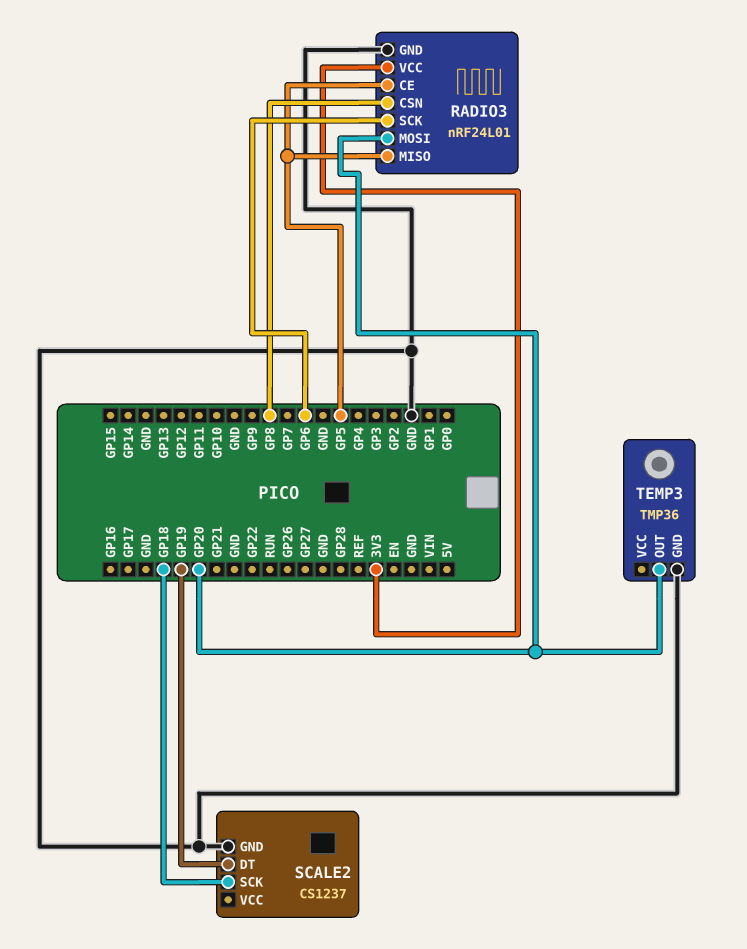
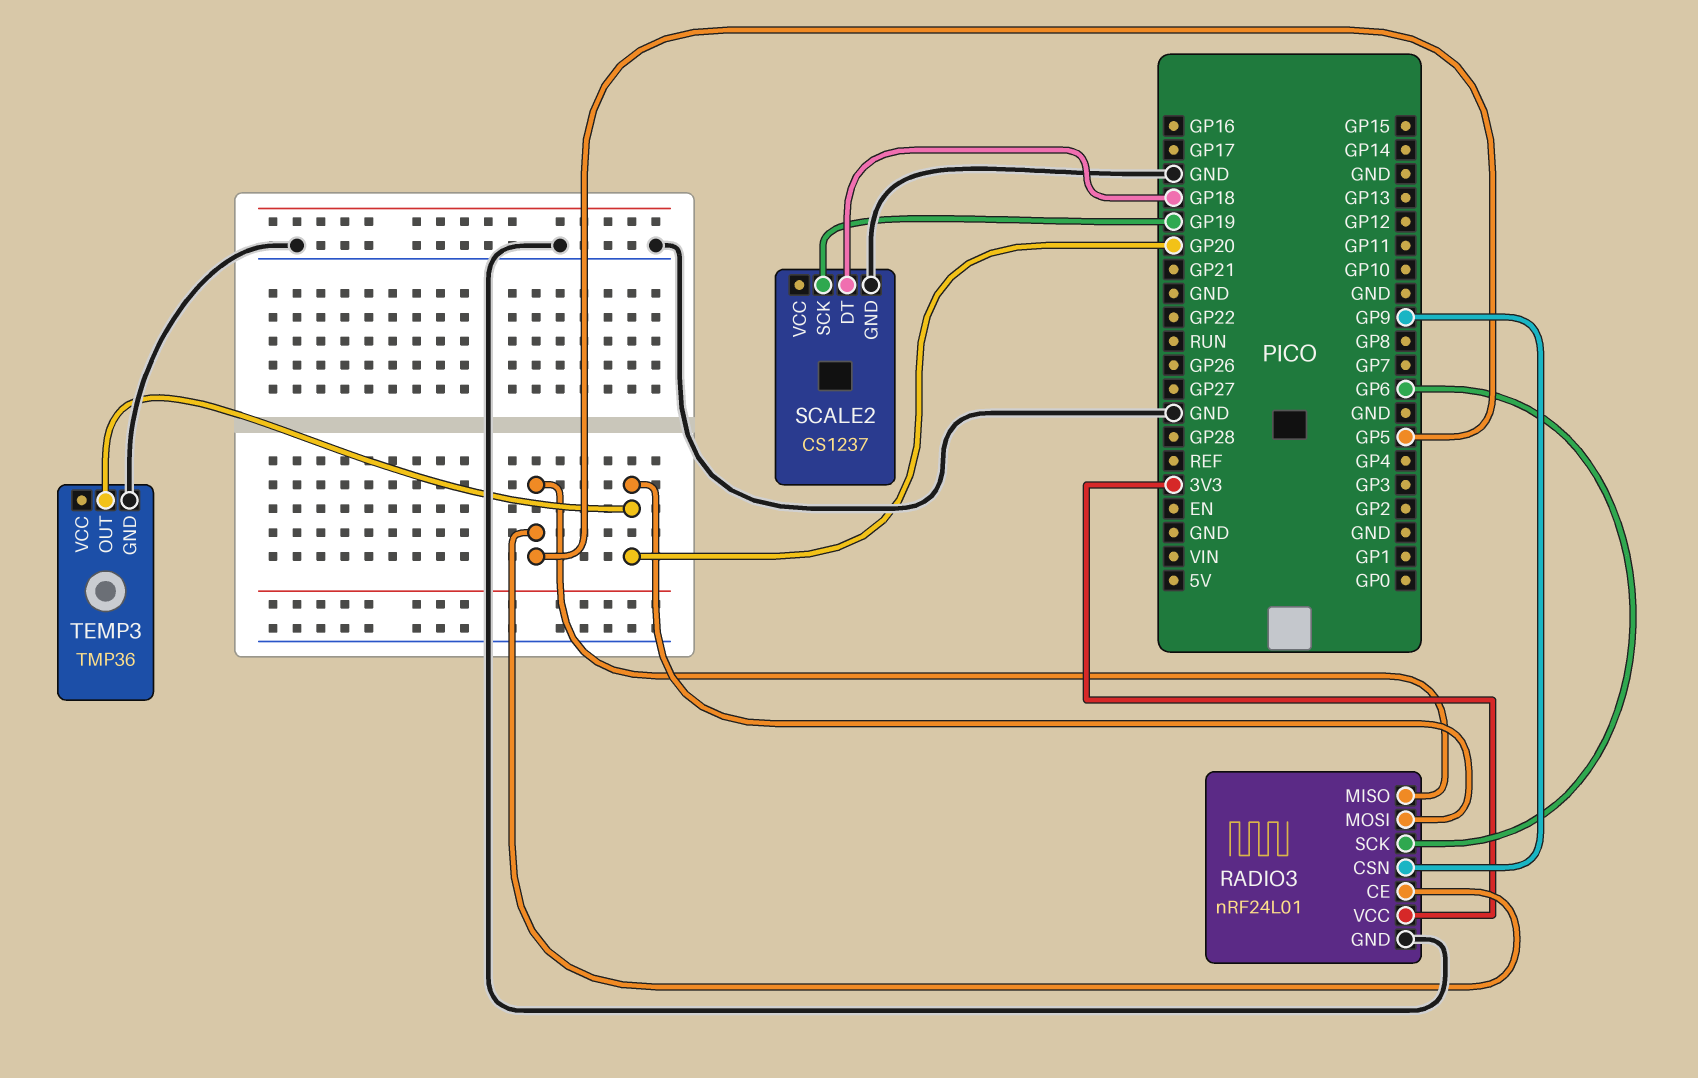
RADIO3 pin CSN: GP8 -> GP9
SCALE2 pin DT: GP19 -> GP18
SCALE2 pin SCK: GP18 -> GP19

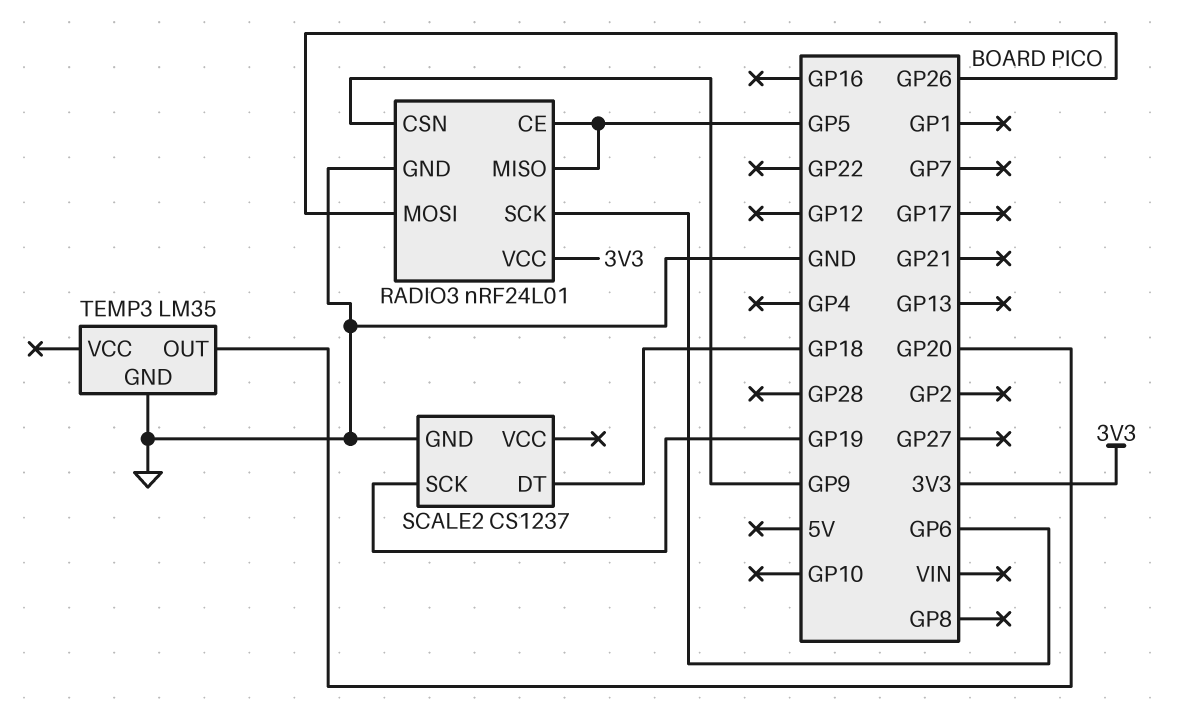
RADIO3 pin MOSI: GP20 -> GP26
TEMP3: TMP36 -> LM35

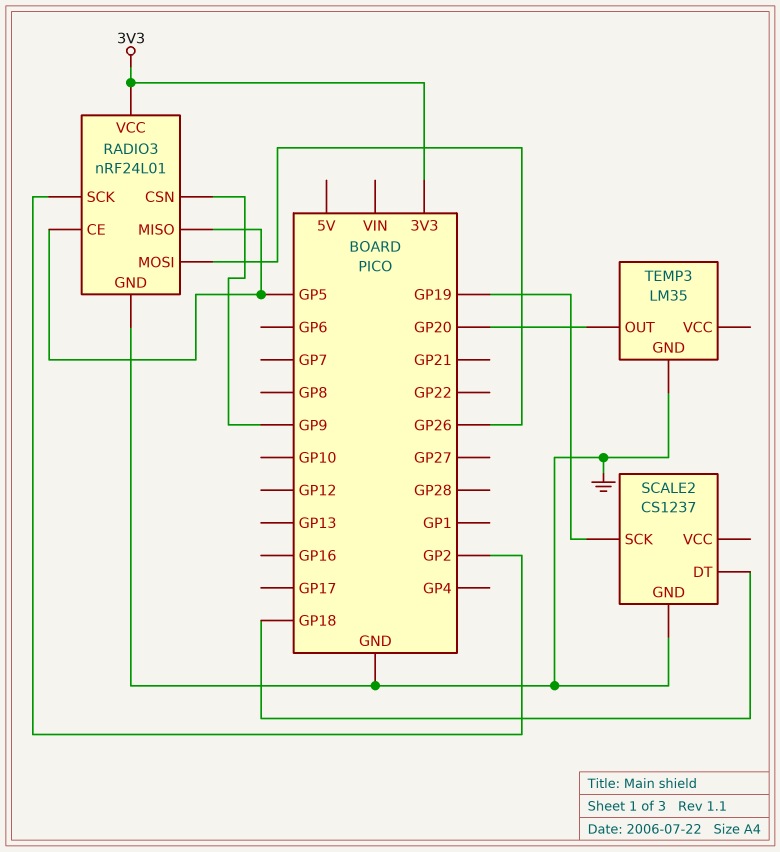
RADIO3 pin SCK: GP6 -> GP2

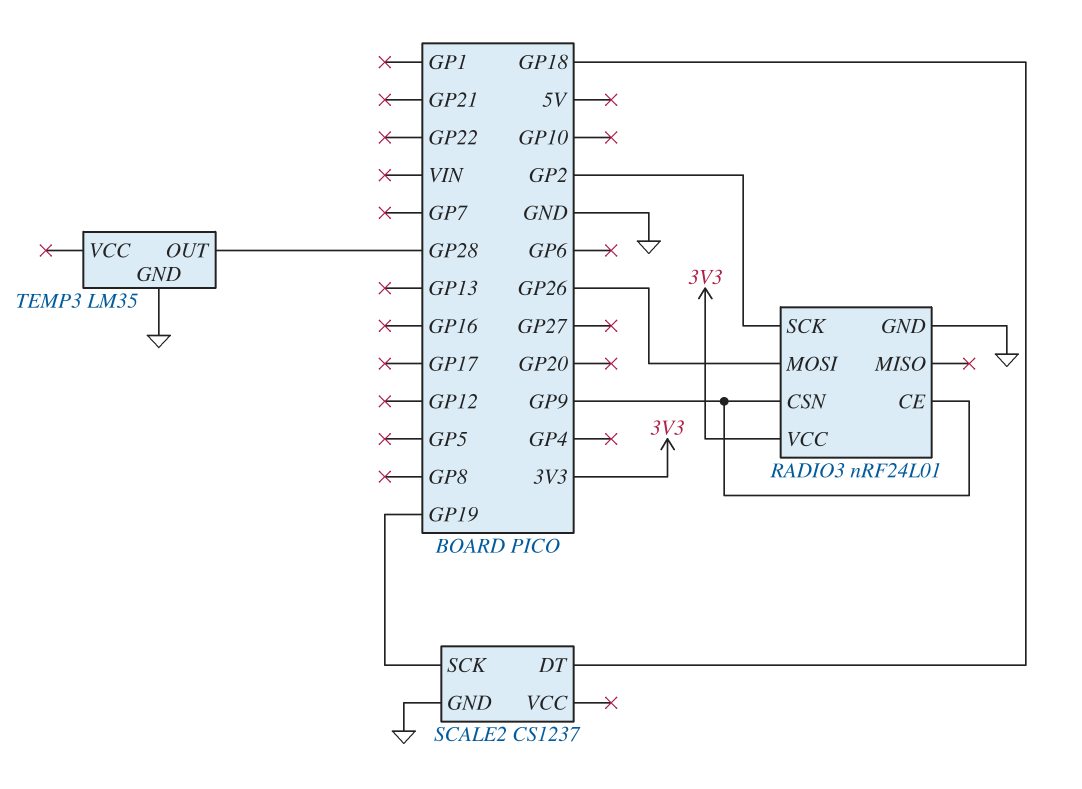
RADIO3 pin CE: GP5 -> GP9
RADIO3 pin MISO: GP5 -> none
TEMP3 pin OUT: GP20 -> GP28

